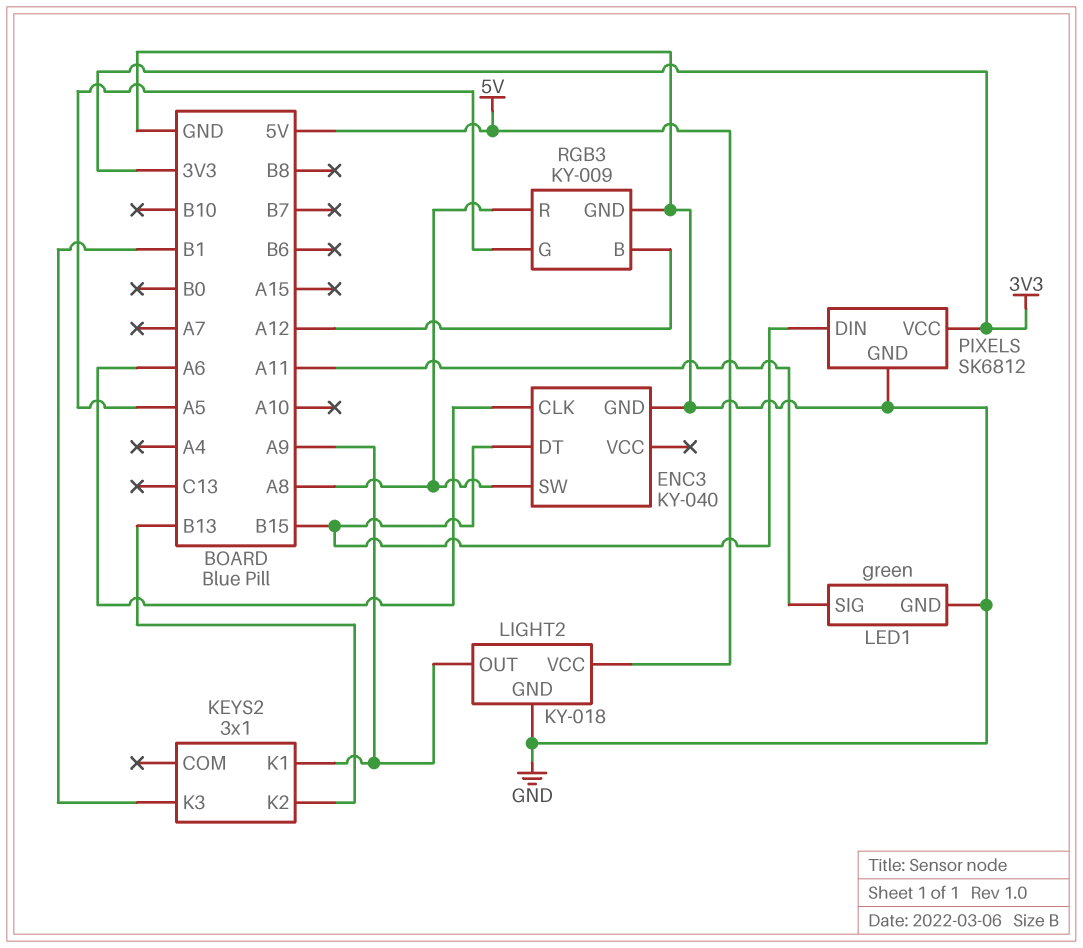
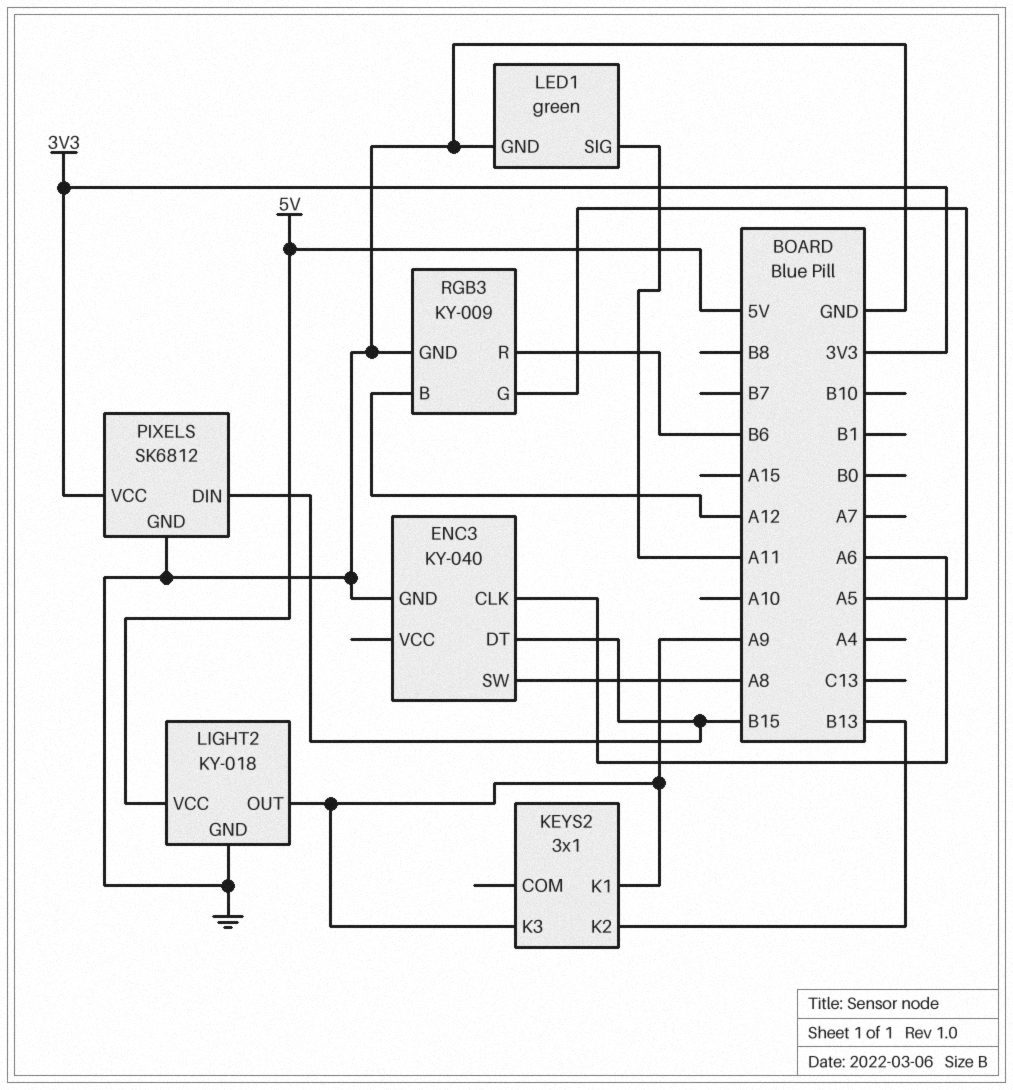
KEYS2 pin K3: B1 -> A9
RGB3 pin R: A8 -> B6

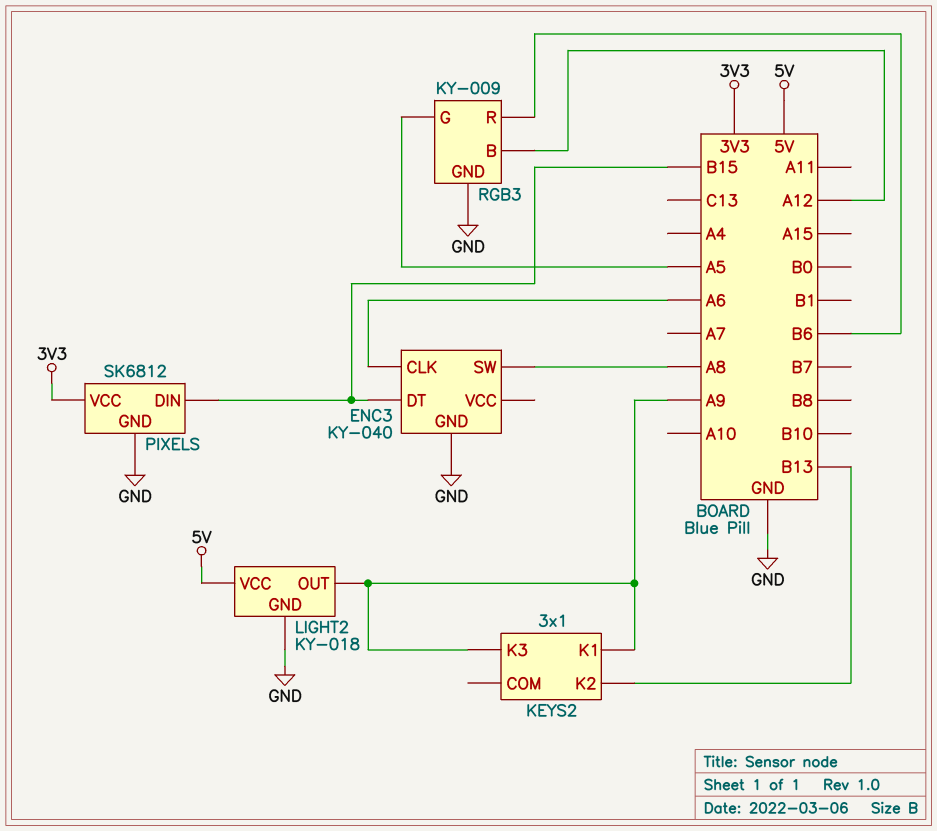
LED1: green -> none
LED1 pin GND: GND -> none
LED1 pin SIG: A11 -> none

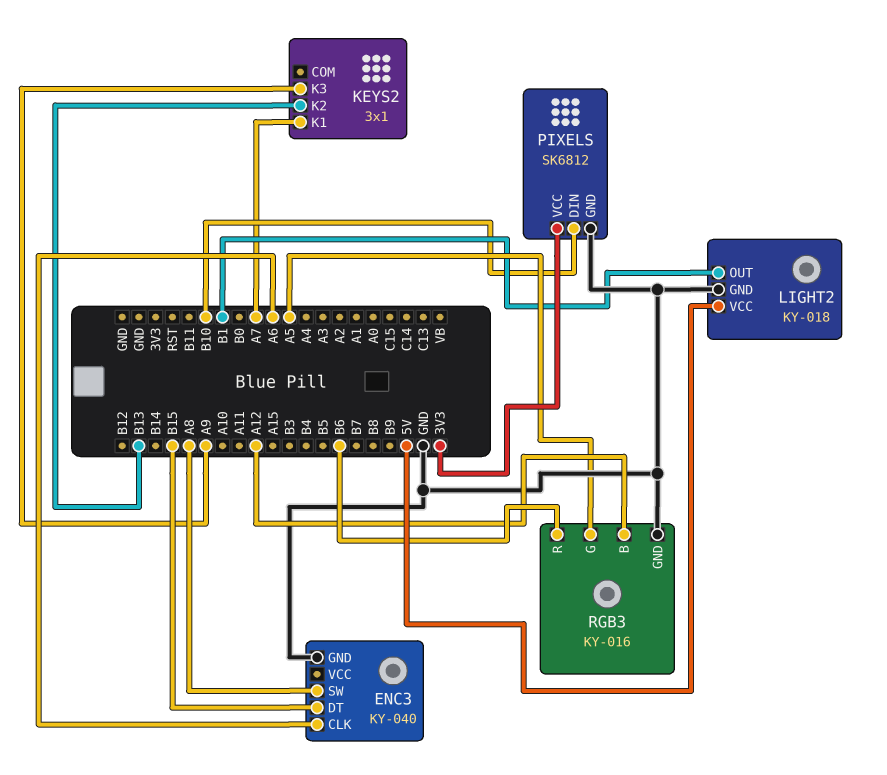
KEYS2 pin K1: A9 -> A7
LIGHT2 pin OUT: A9 -> B1
PIXELS pin DIN: B15 -> B10
RGB3: KY-009 -> KY-016

